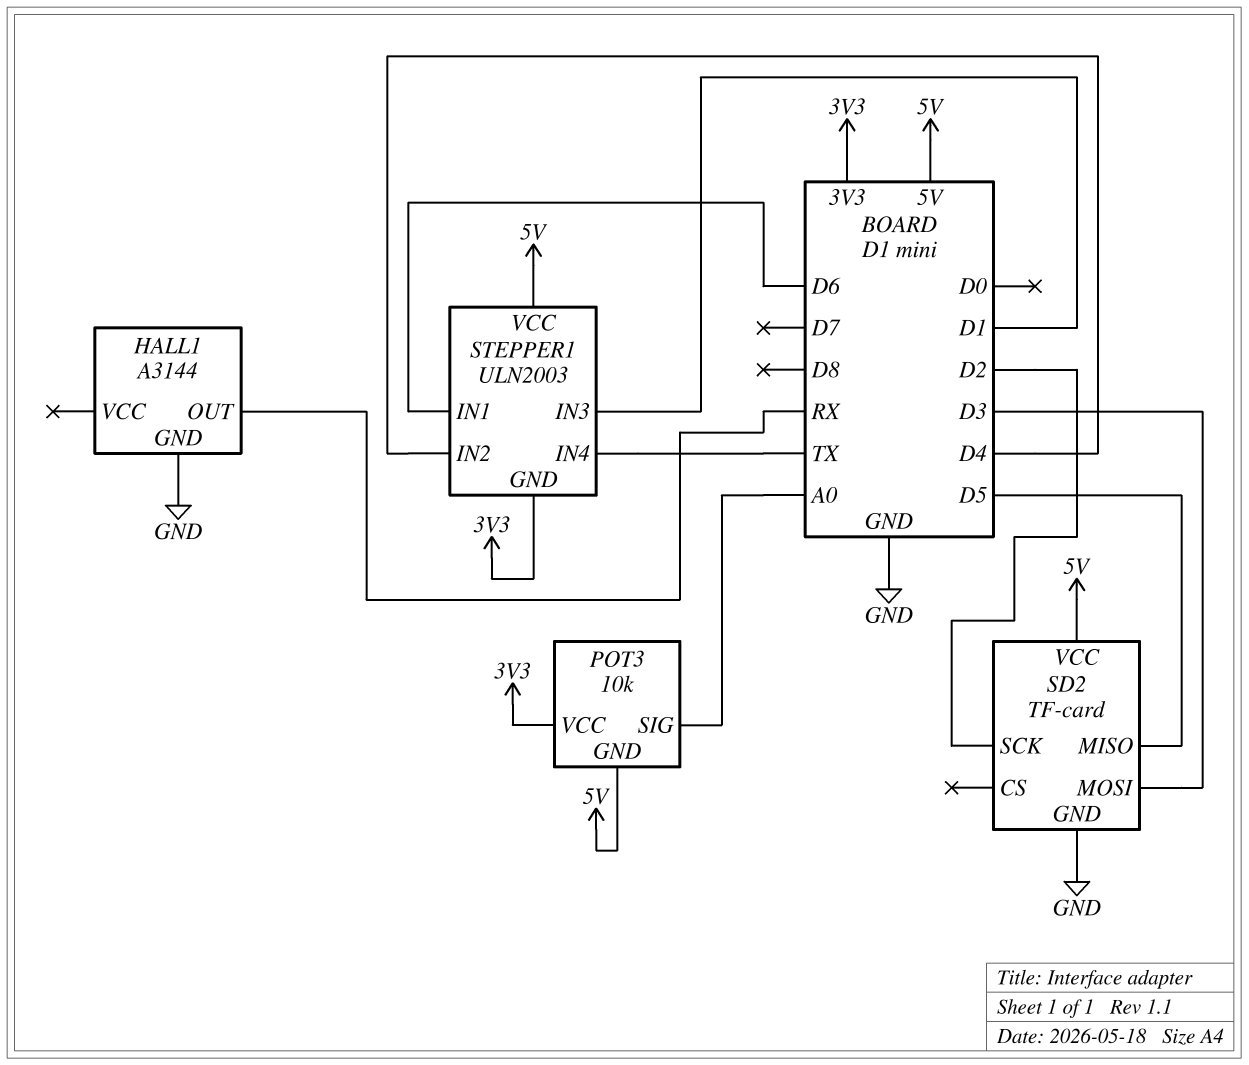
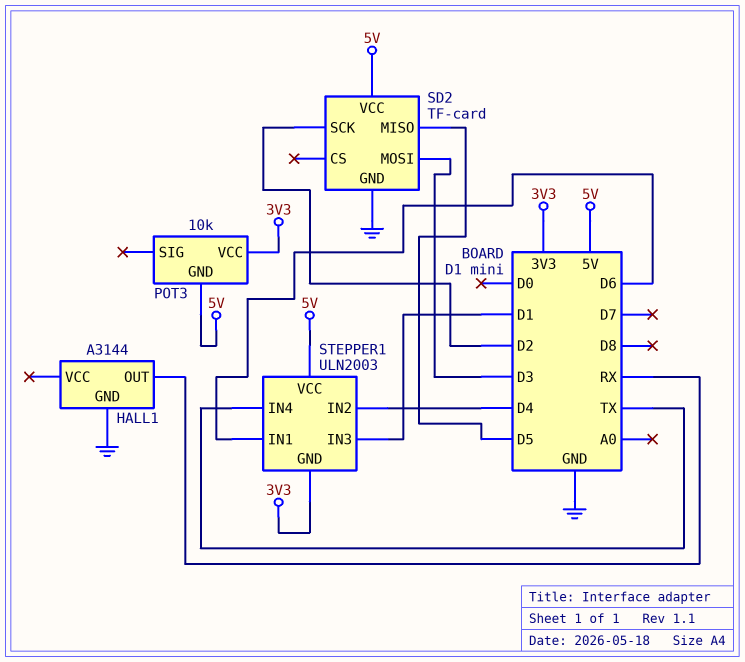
POT3 pin SIG: A0 -> none

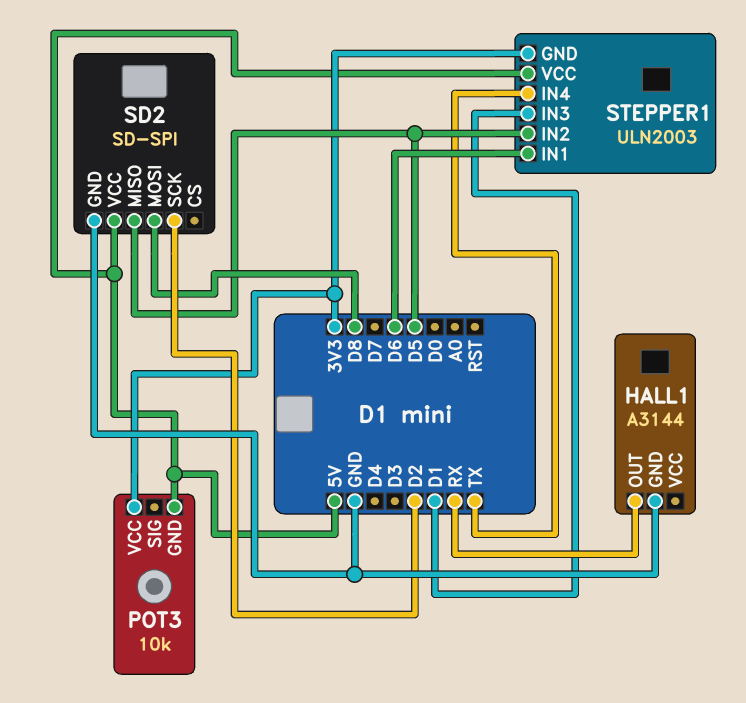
SD2: TF-card -> SD-SPI
SD2 pin MOSI: D3 -> D8
STEPPER1 pin IN2: D4 -> D5

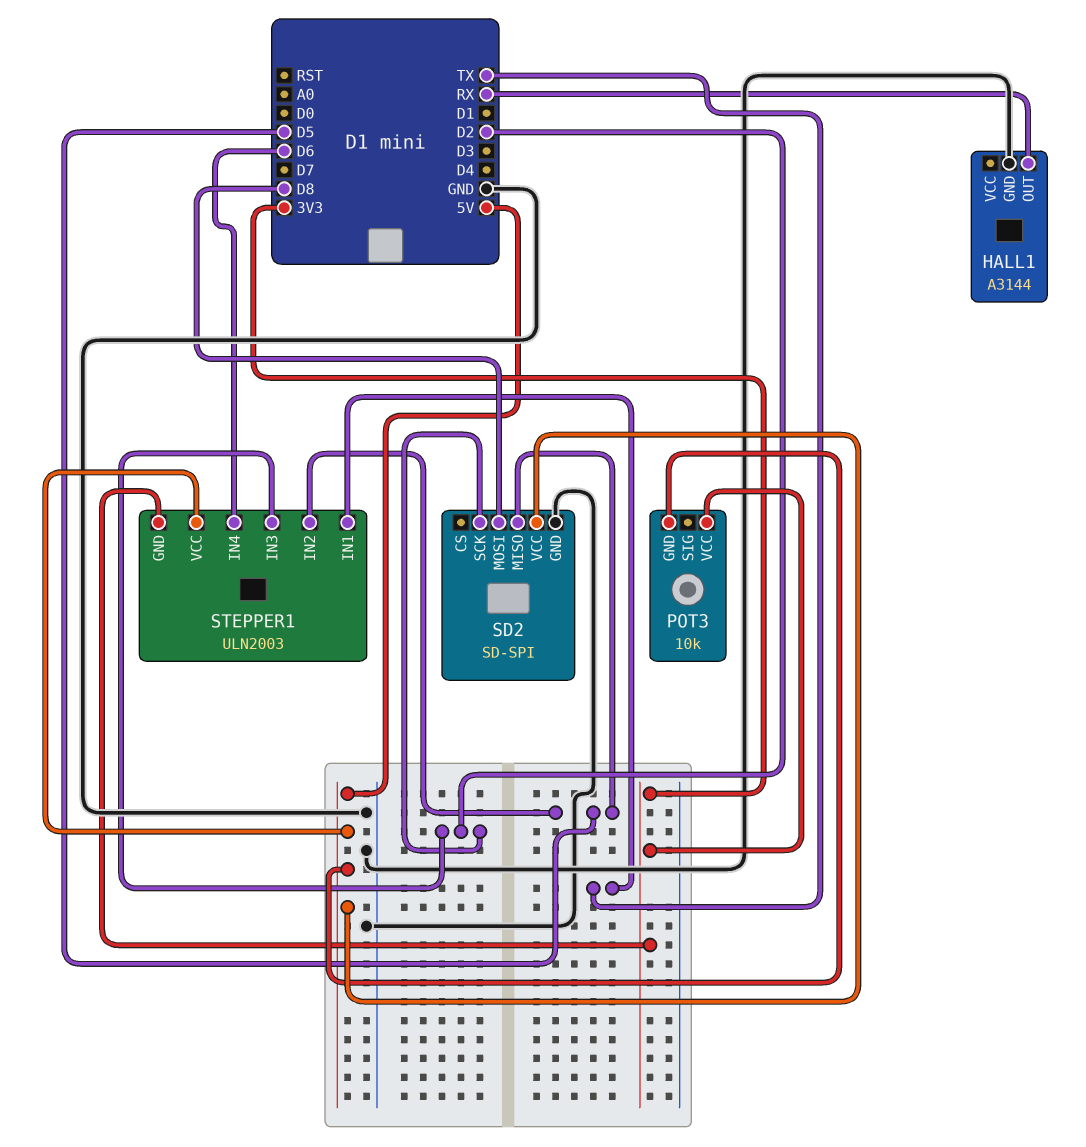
STEPPER1 pin IN1: D6 -> TX
STEPPER1 pin IN3: D1 -> D2
STEPPER1 pin IN4: TX -> D6

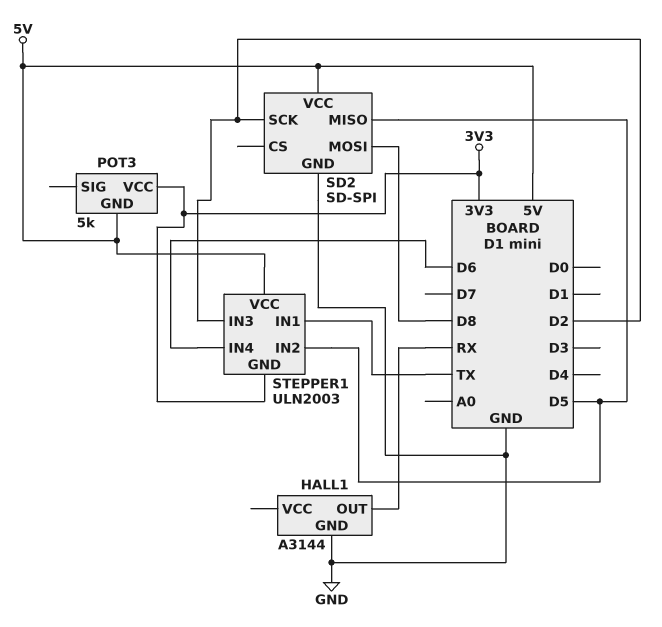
POT3: 10k -> 5k

